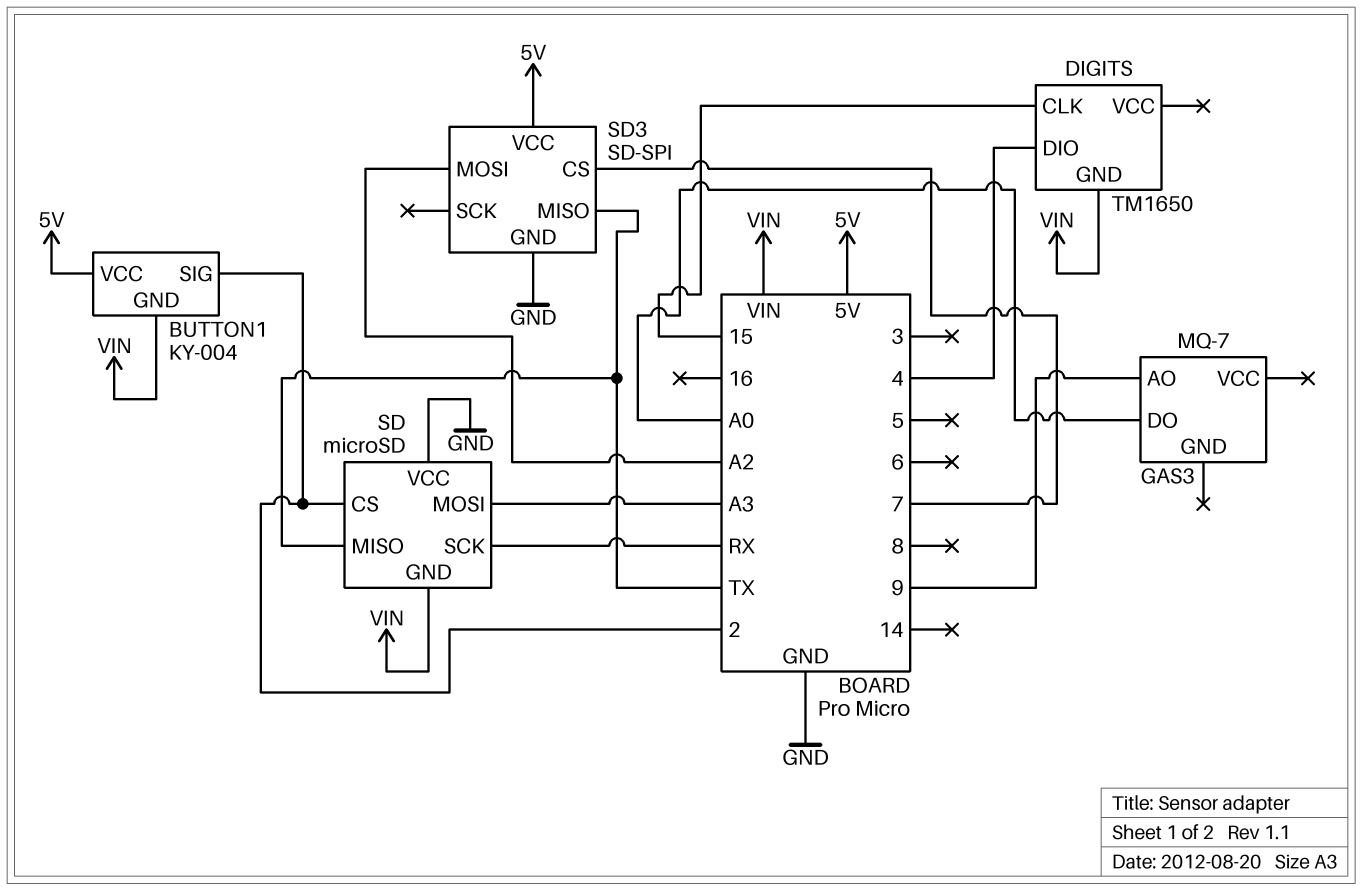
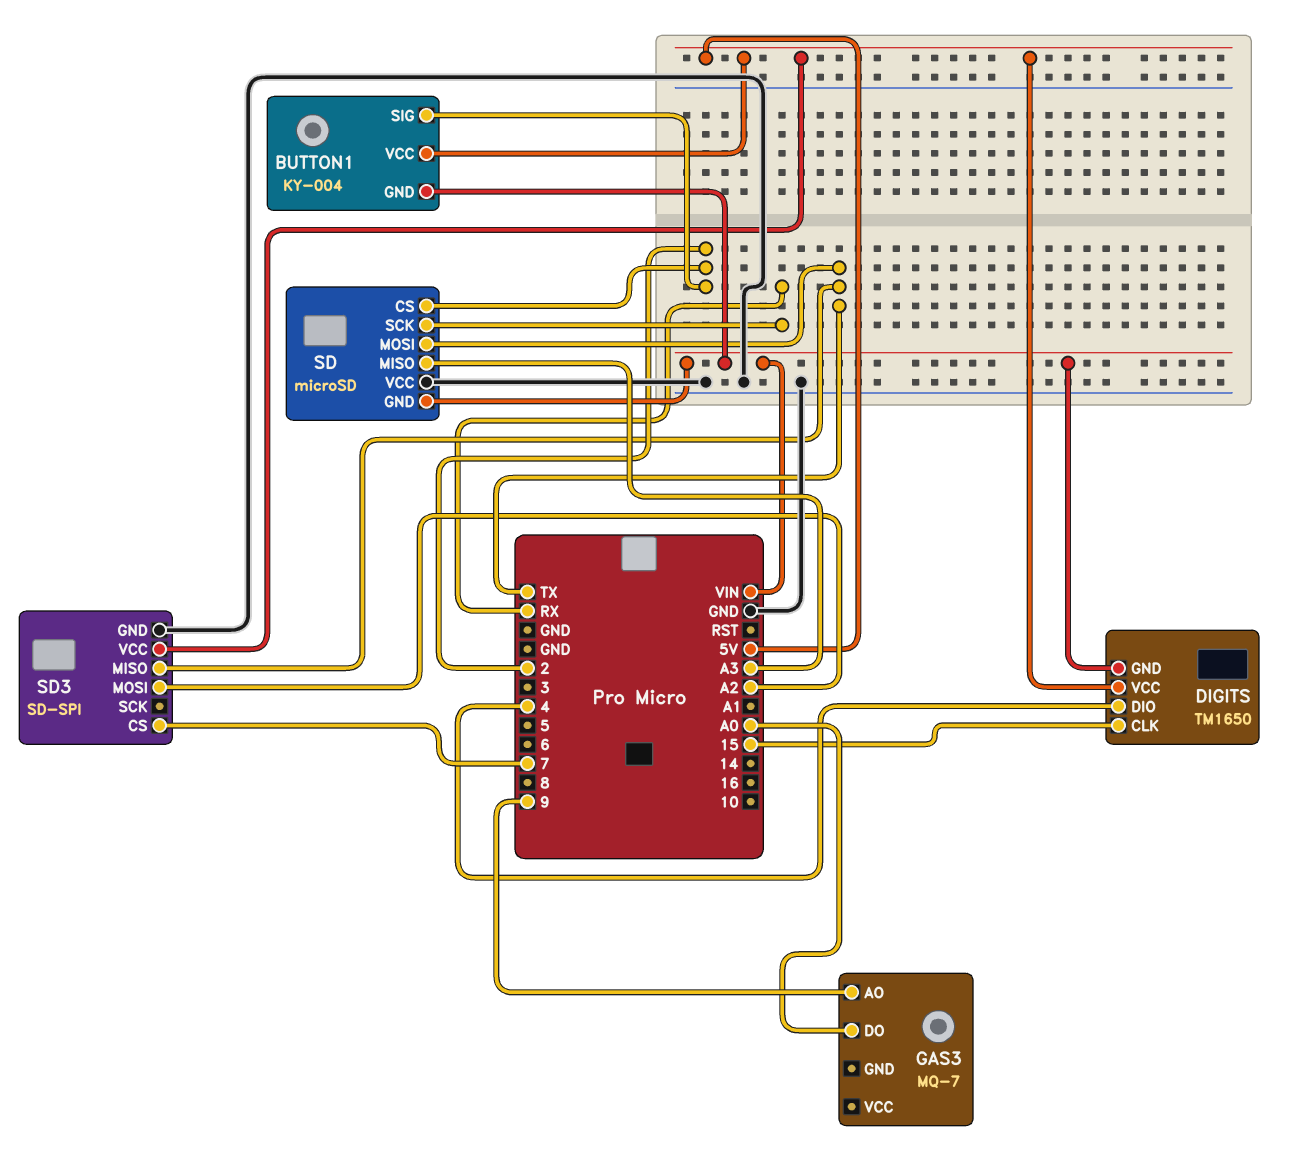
DIGITS pin VCC: none -> 5V
SD pin MISO: TX -> A3
SD pin MOSI: A3 -> TX

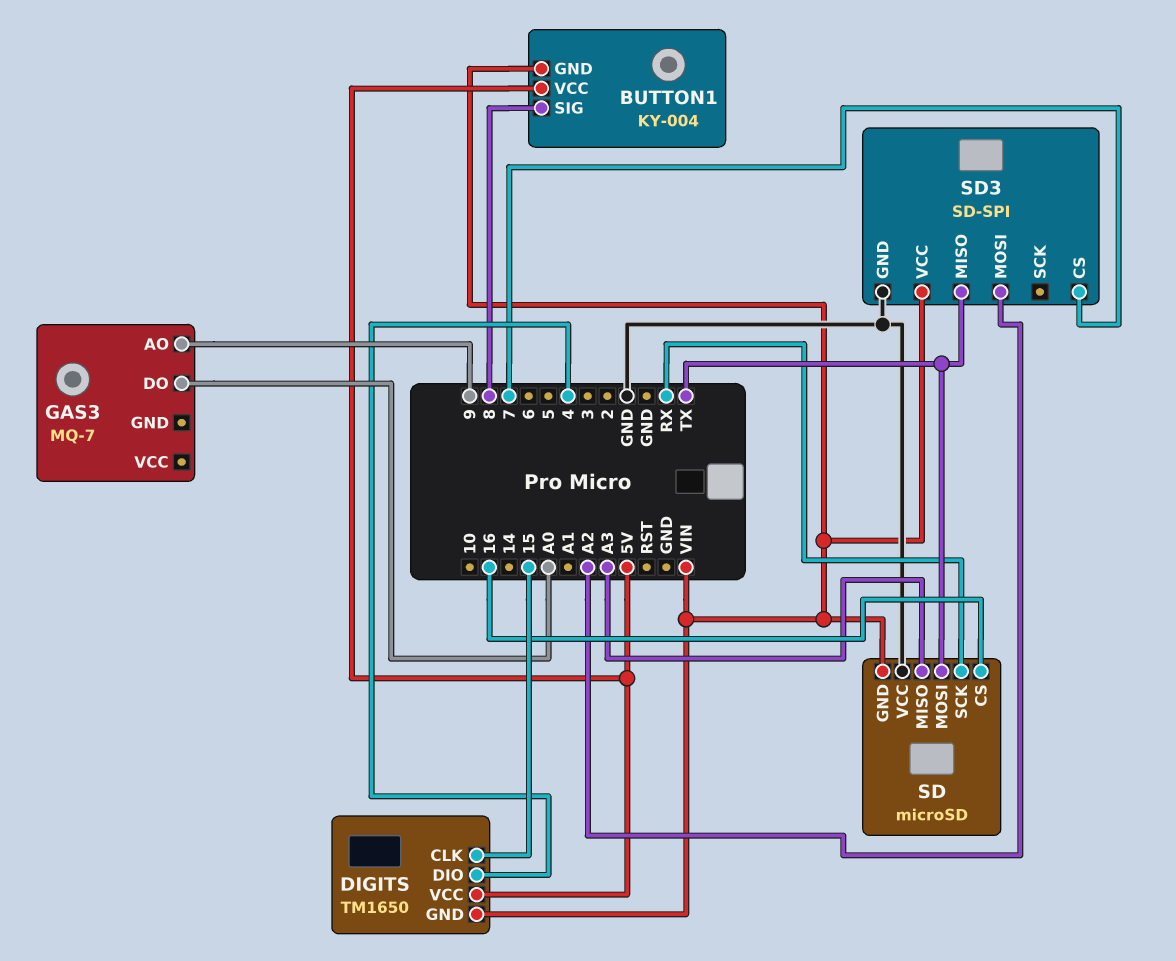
BUTTON1 pin SIG: 2 -> 8
SD pin CS: 2 -> 16
SD3 pin VCC: 5V -> VIN

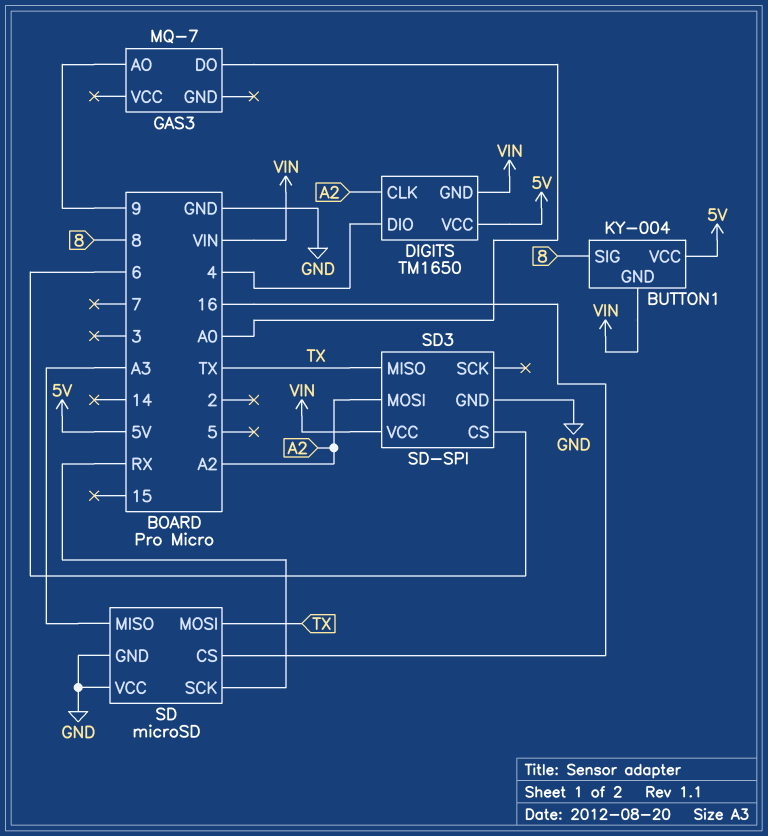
DIGITS pin CLK: 15 -> A2
SD pin GND: VIN -> GND
SD3 pin CS: 7 -> 6

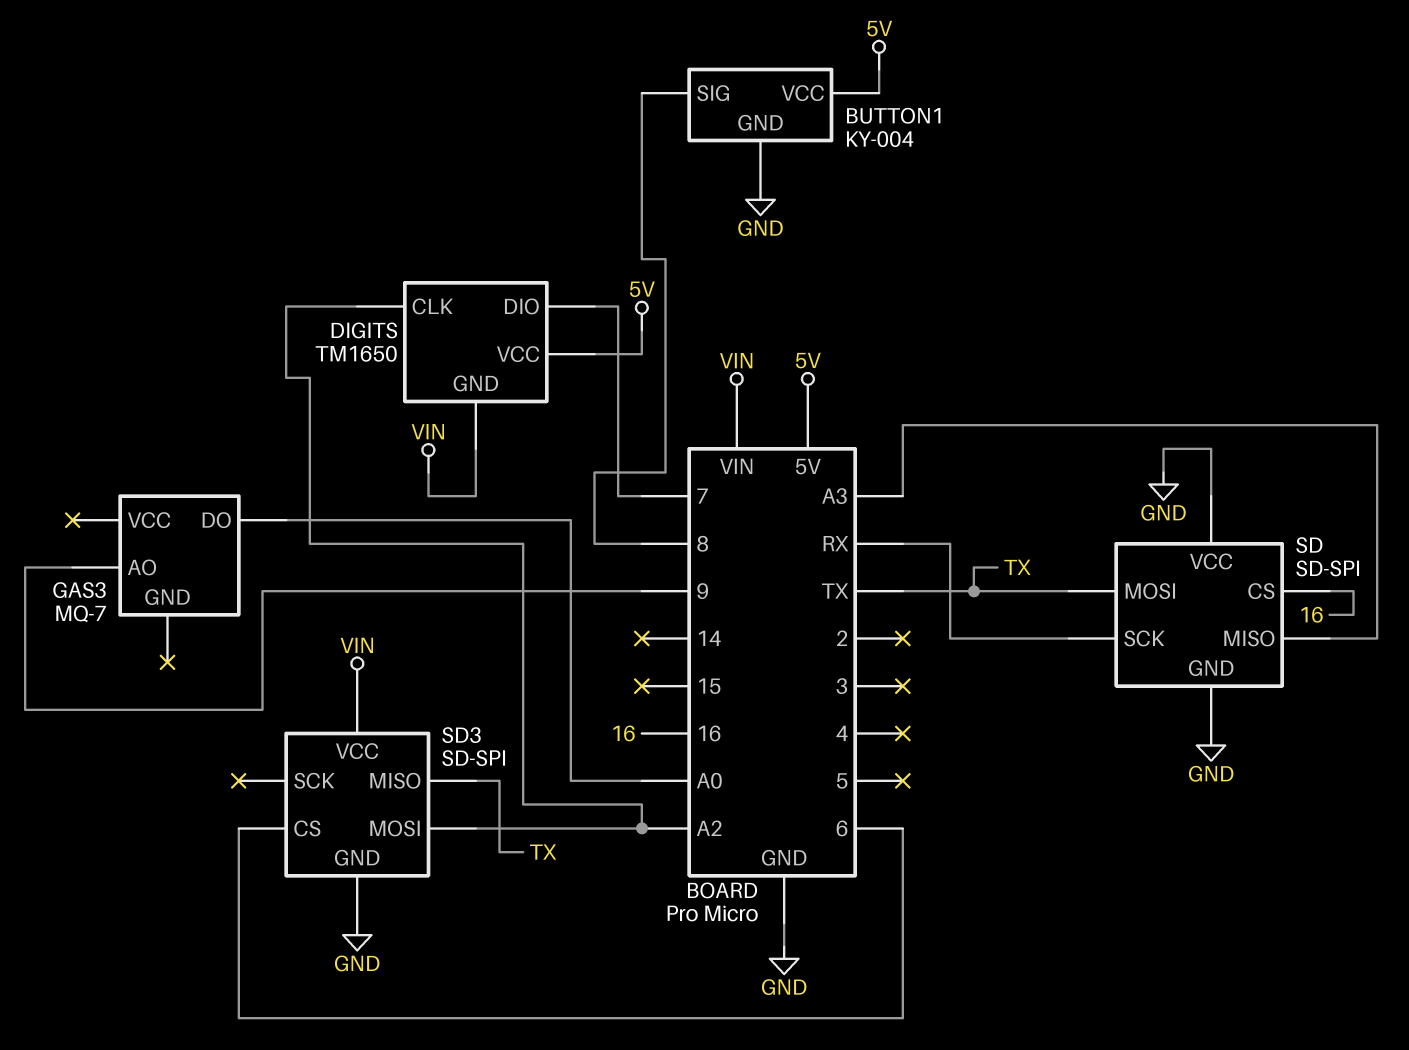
BUTTON1 pin GND: VIN -> GND
DIGITS pin DIO: 4 -> 7
SD: microSD -> SD-SPI

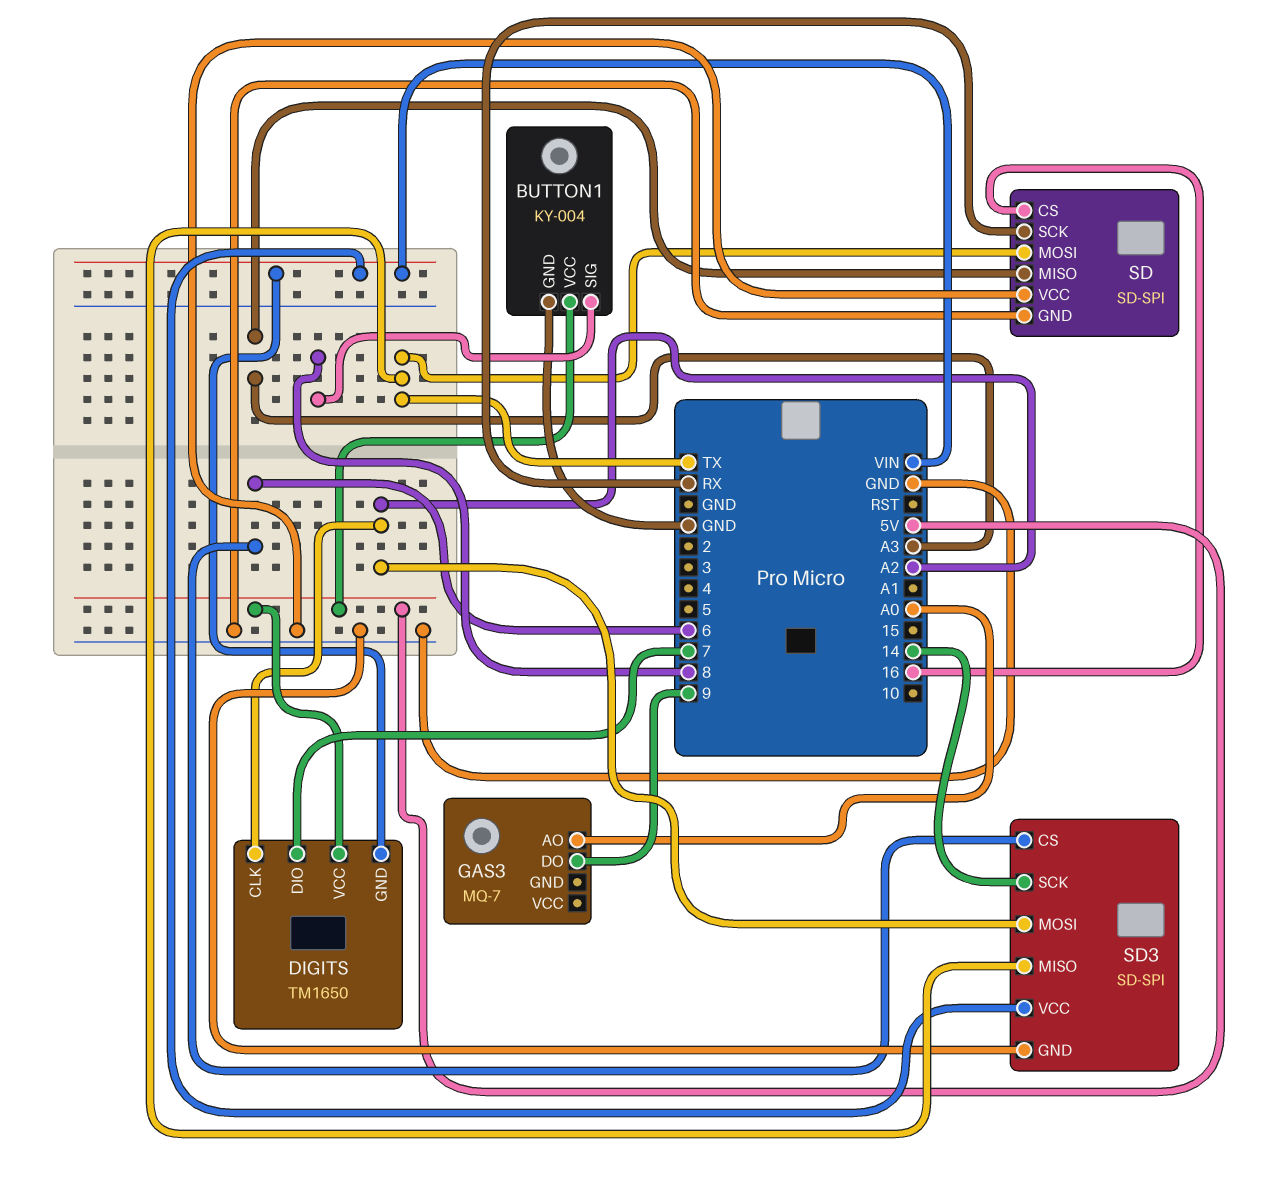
GAS3 pin AO: 9 -> A0
GAS3 pin DO: A0 -> 9
SD3 pin SCK: none -> 14

